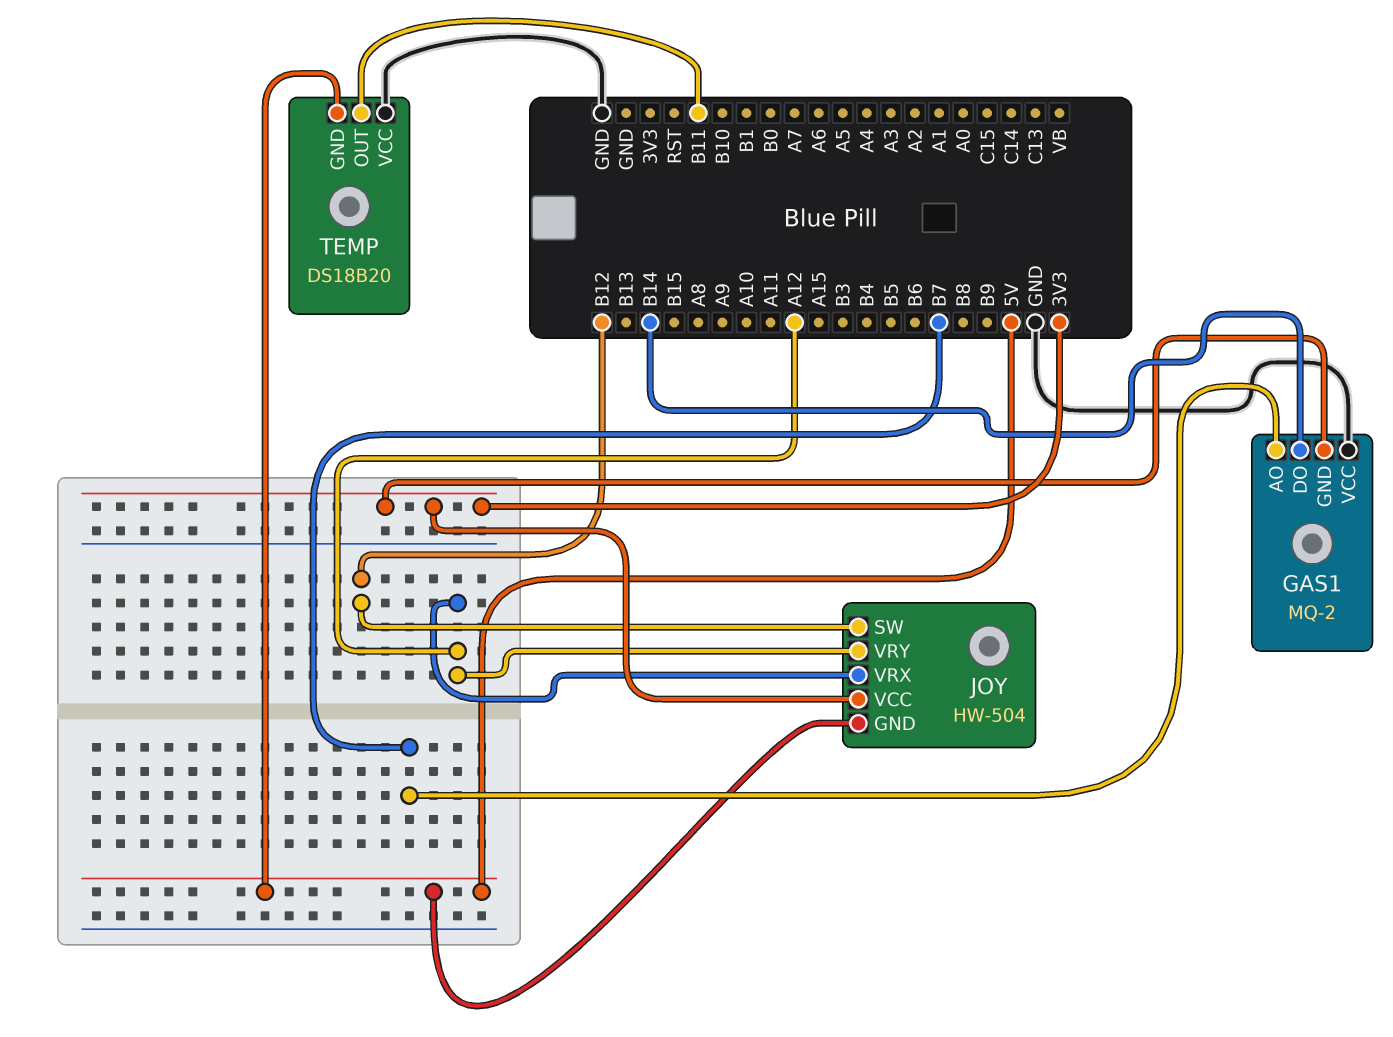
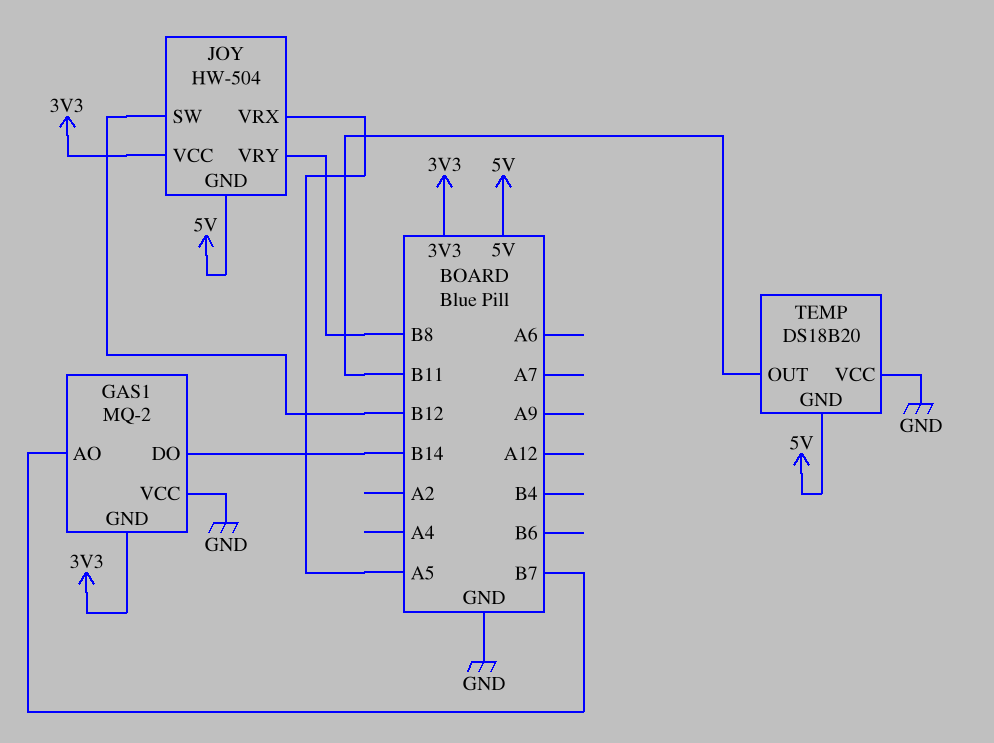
JOY pin VRX: A12 -> A5
JOY pin VRY: A12 -> B8

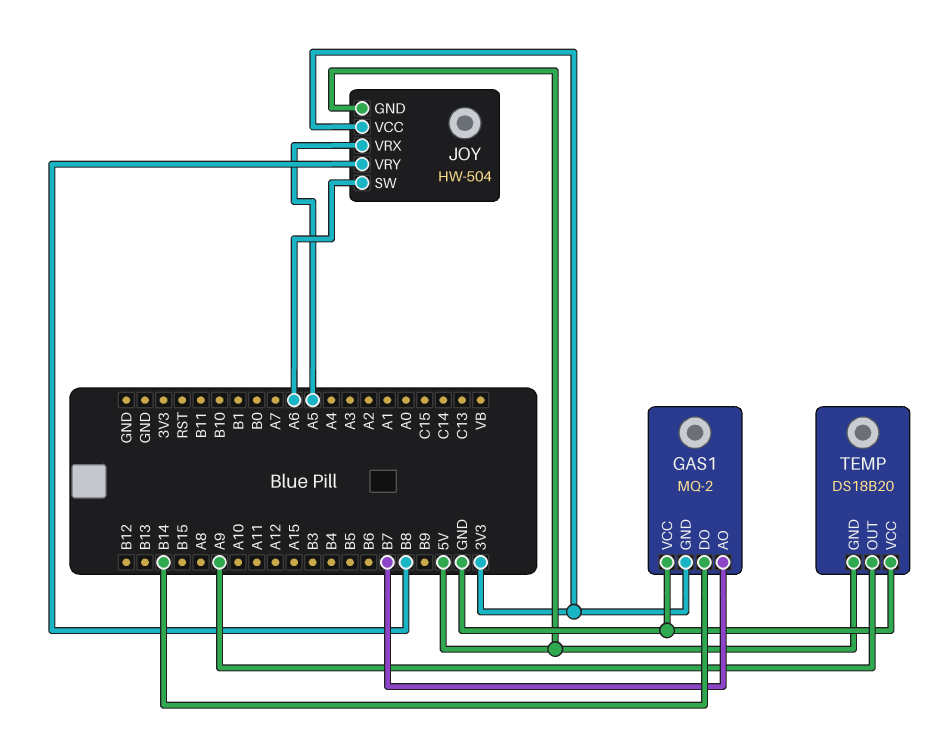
JOY pin SW: B12 -> A6
TEMP pin OUT: B11 -> A9

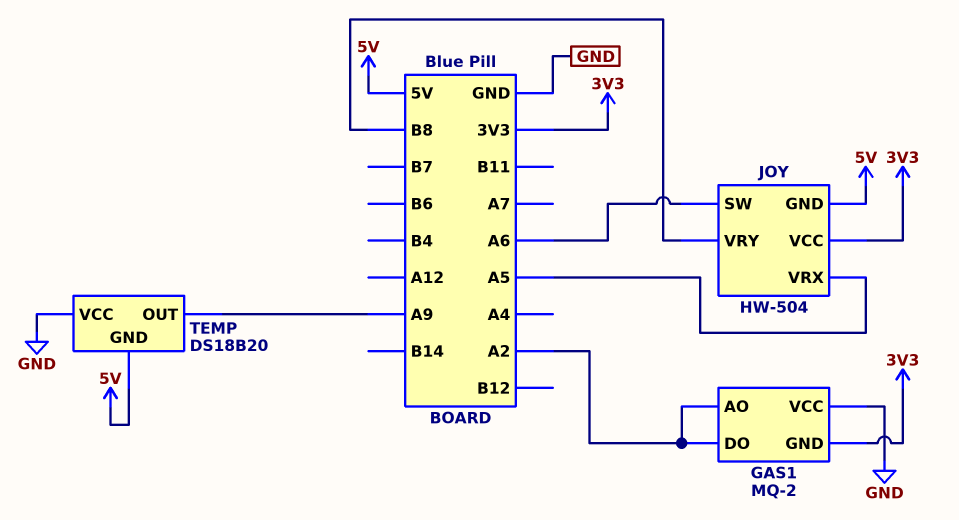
GAS1 pin AO: B7 -> A2
GAS1 pin DO: B14 -> A2

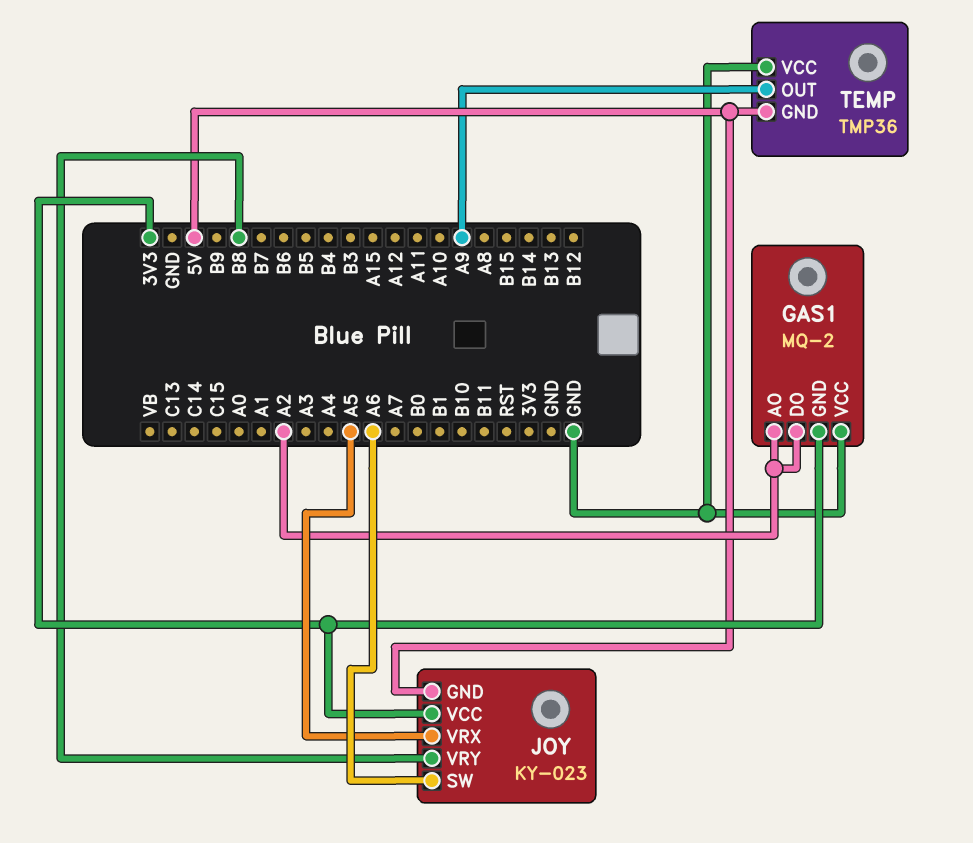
JOY: HW-504 -> KY-023
TEMP: DS18B20 -> TMP36

